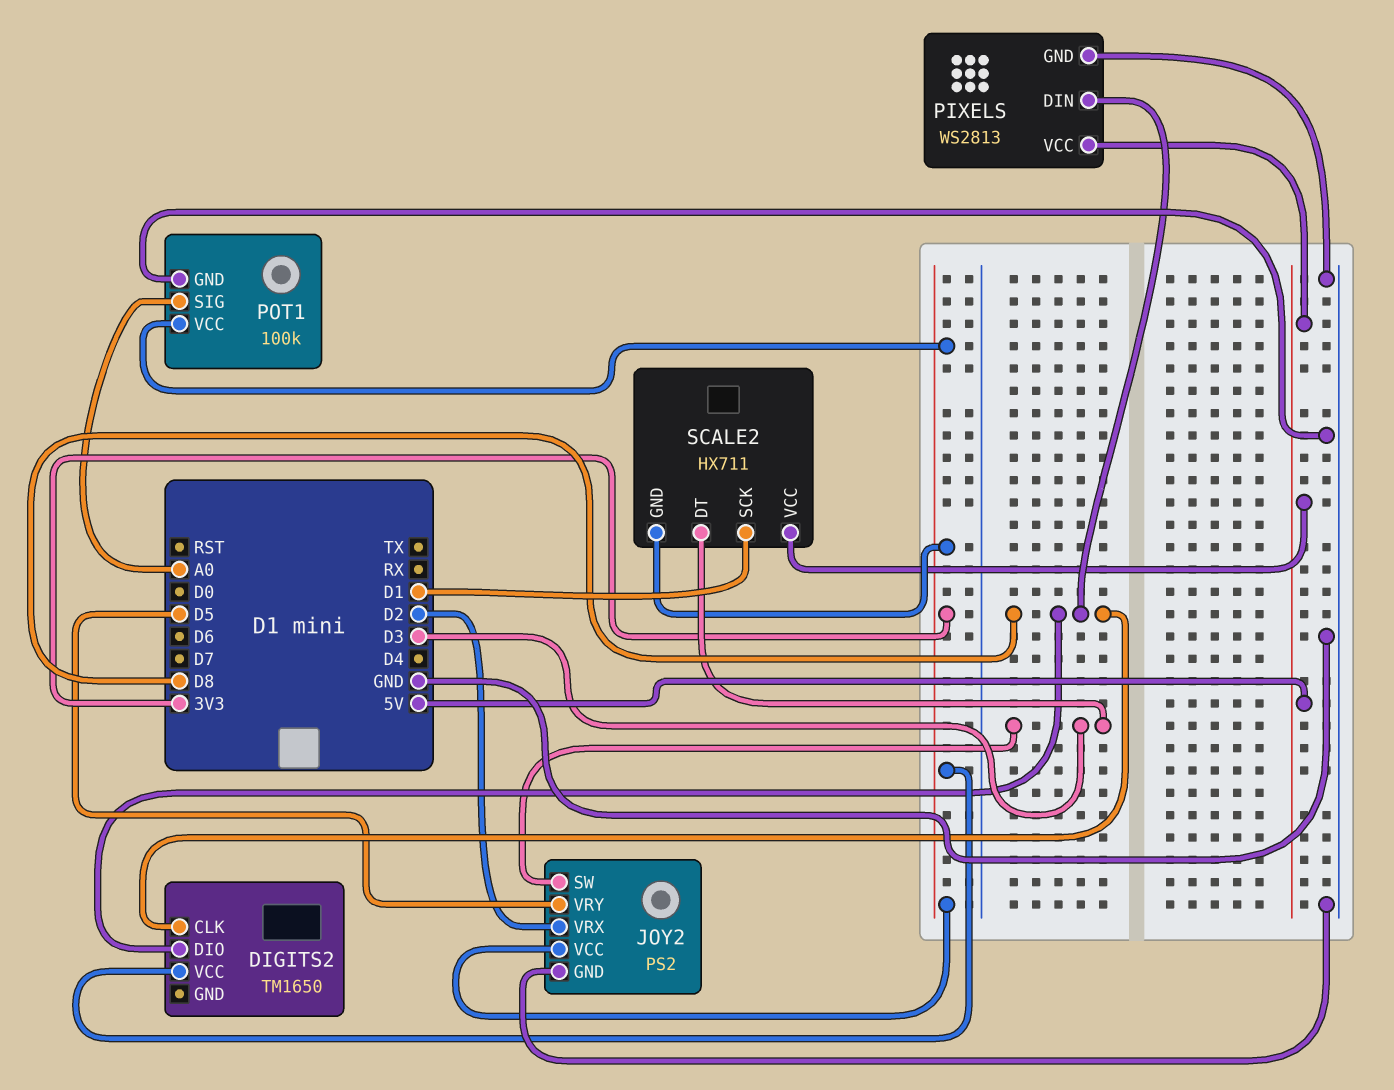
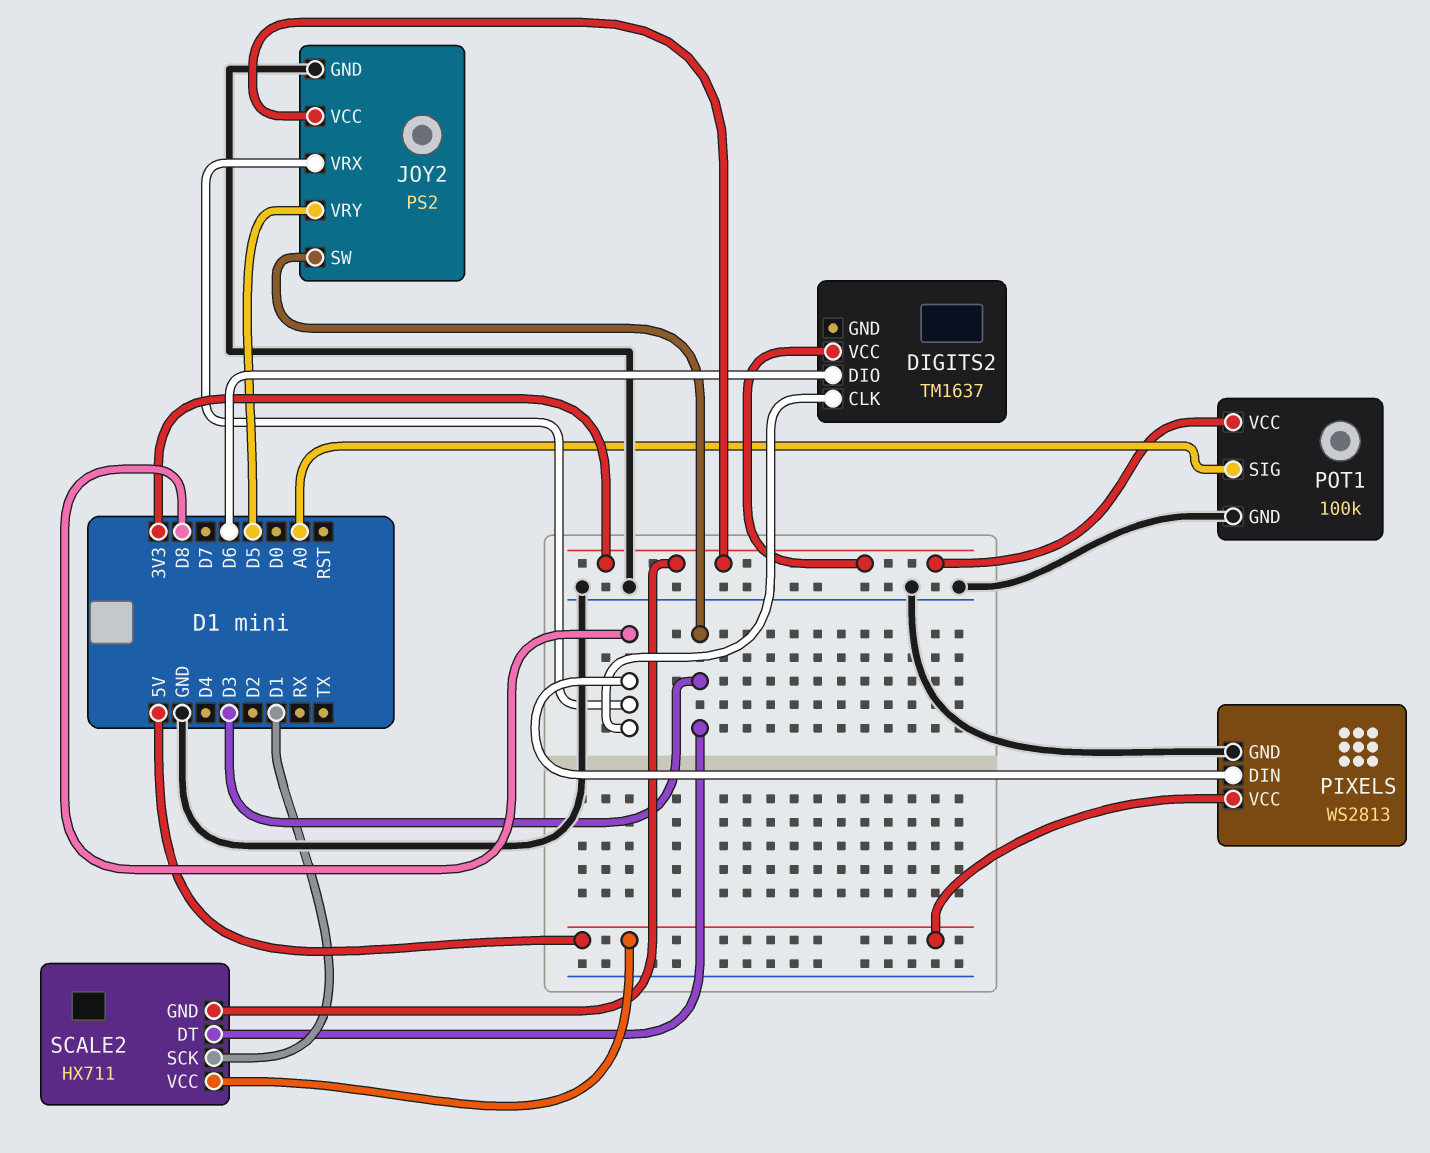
DIGITS2: TM1650 -> TM1637
DIGITS2 pin DIO: D8 -> D6
JOY2 pin VRX: D2 -> D8

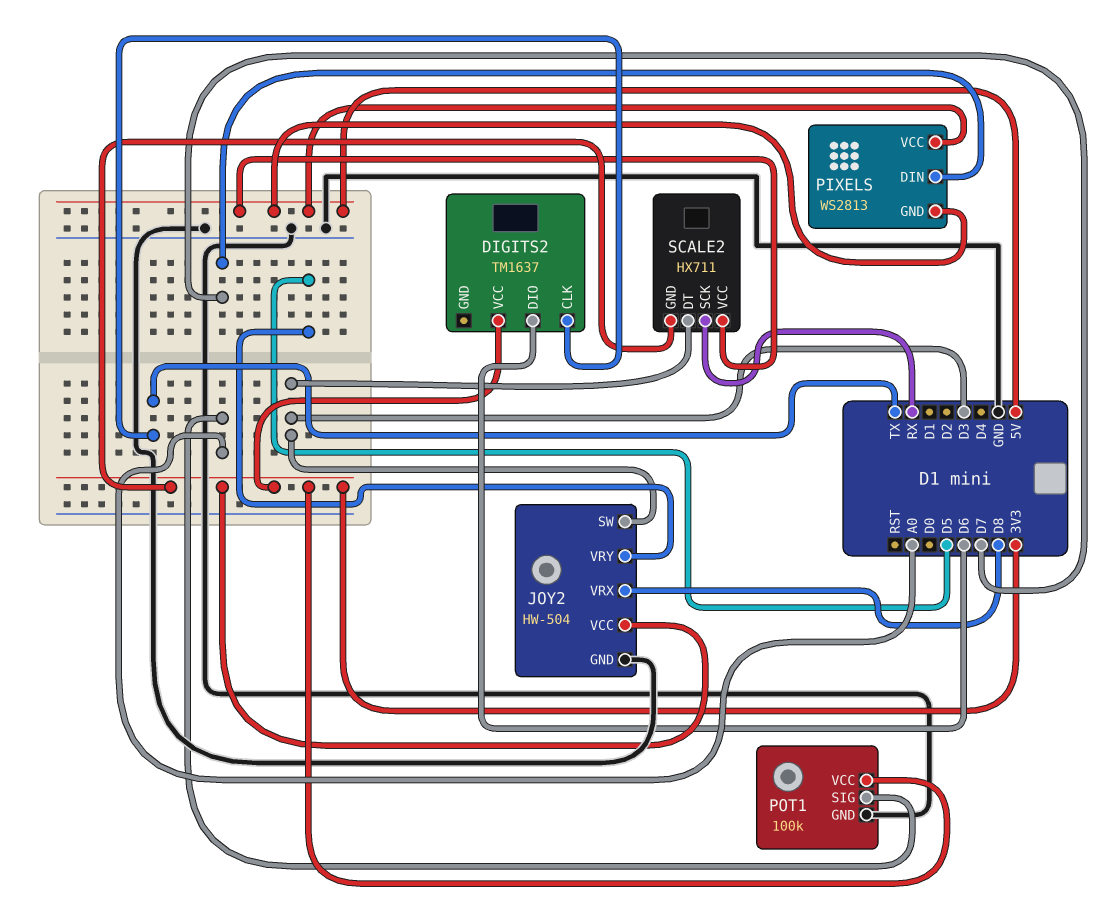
DIGITS2 pin CLK: D8 -> TX
JOY2: PS2 -> HW-504
PIXELS pin DIN: D8 -> D7
PIXELS pin GND: GND -> 5V
SCALE2 pin SCK: D1 -> RX

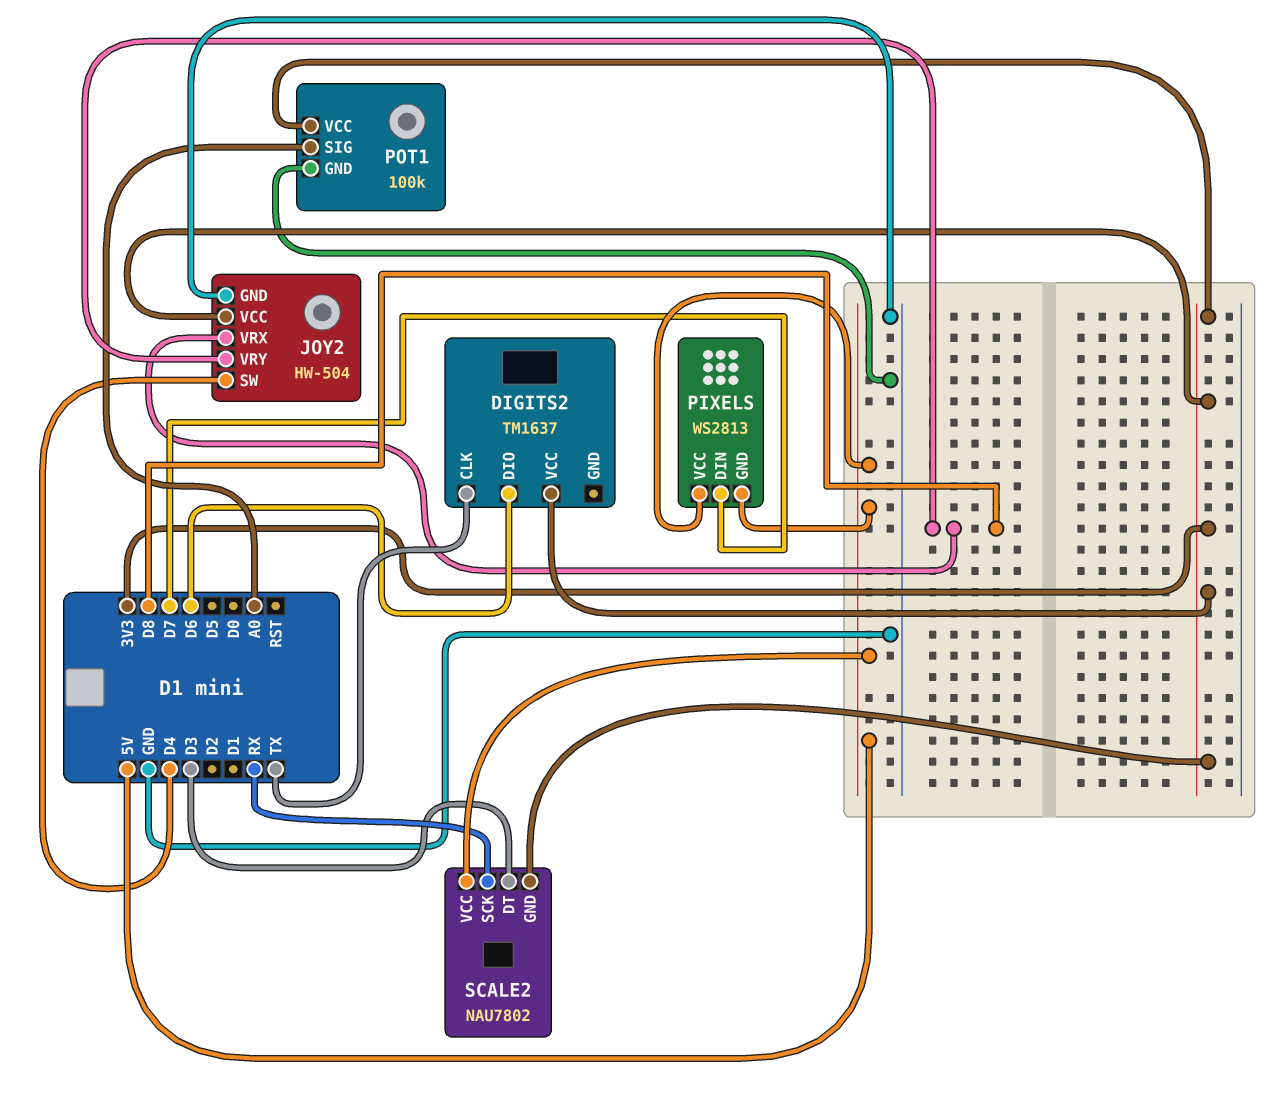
JOY2 pin SW: D3 -> D4
JOY2 pin VRY: D5 -> D8
SCALE2: HX711 -> NAU7802

